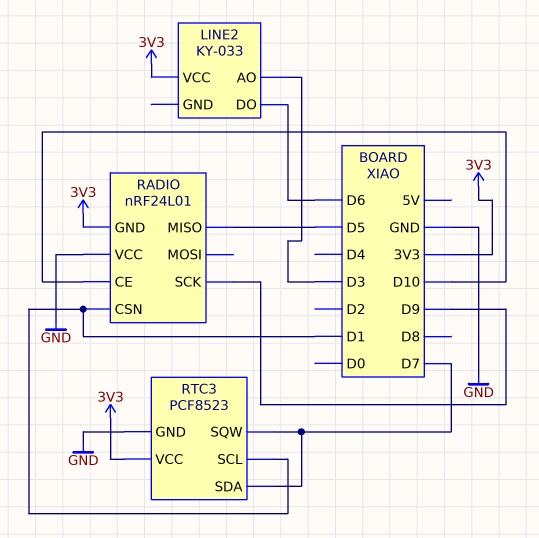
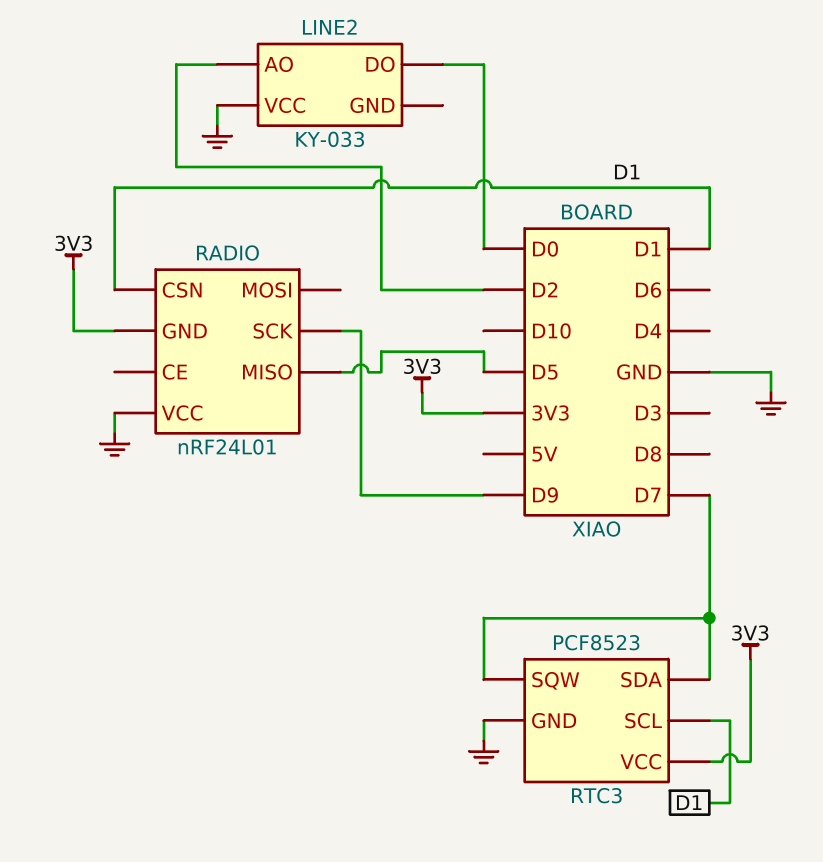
LINE2 pin AO: D3 -> D2
LINE2 pin DO: D6 -> D0
LINE2 pin VCC: 3V3 -> GND
RADIO pin CE: D10 -> none

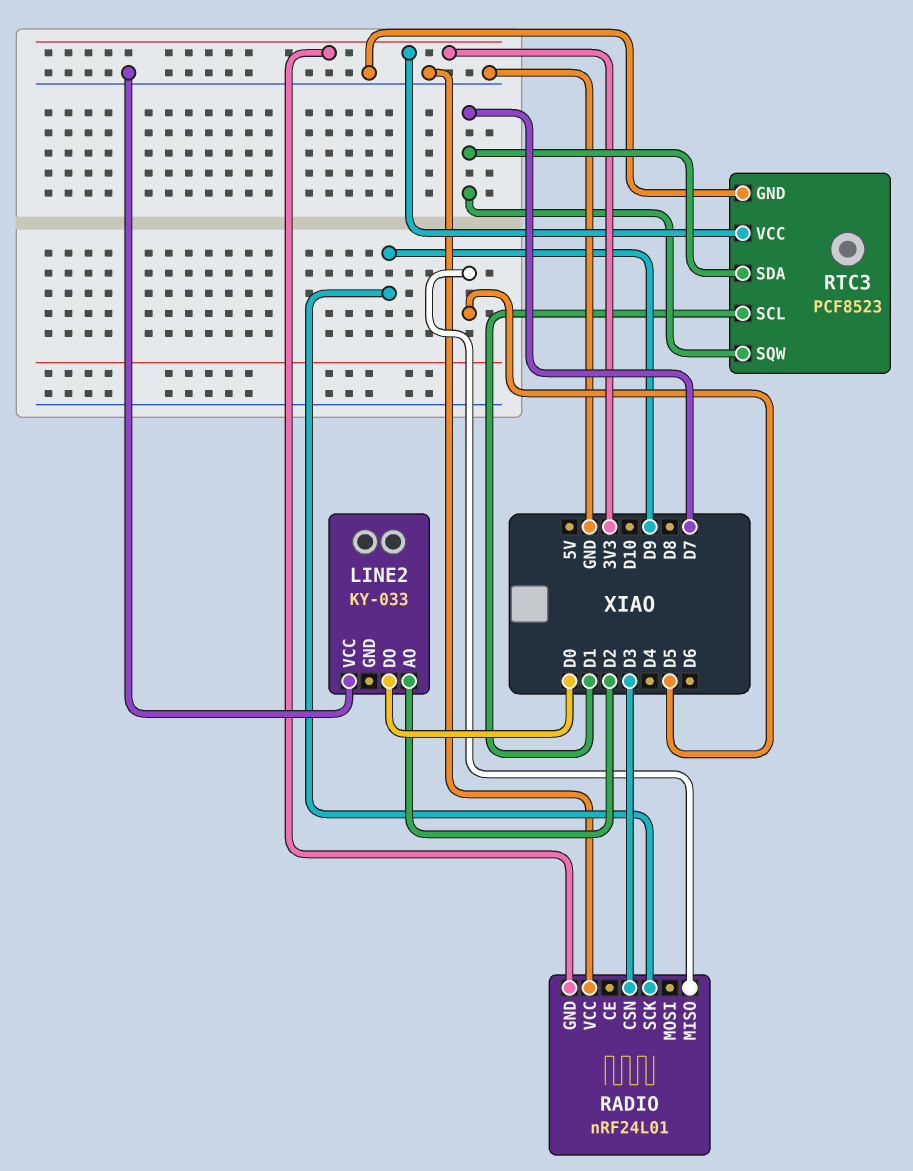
RADIO pin CSN: D1 -> D3

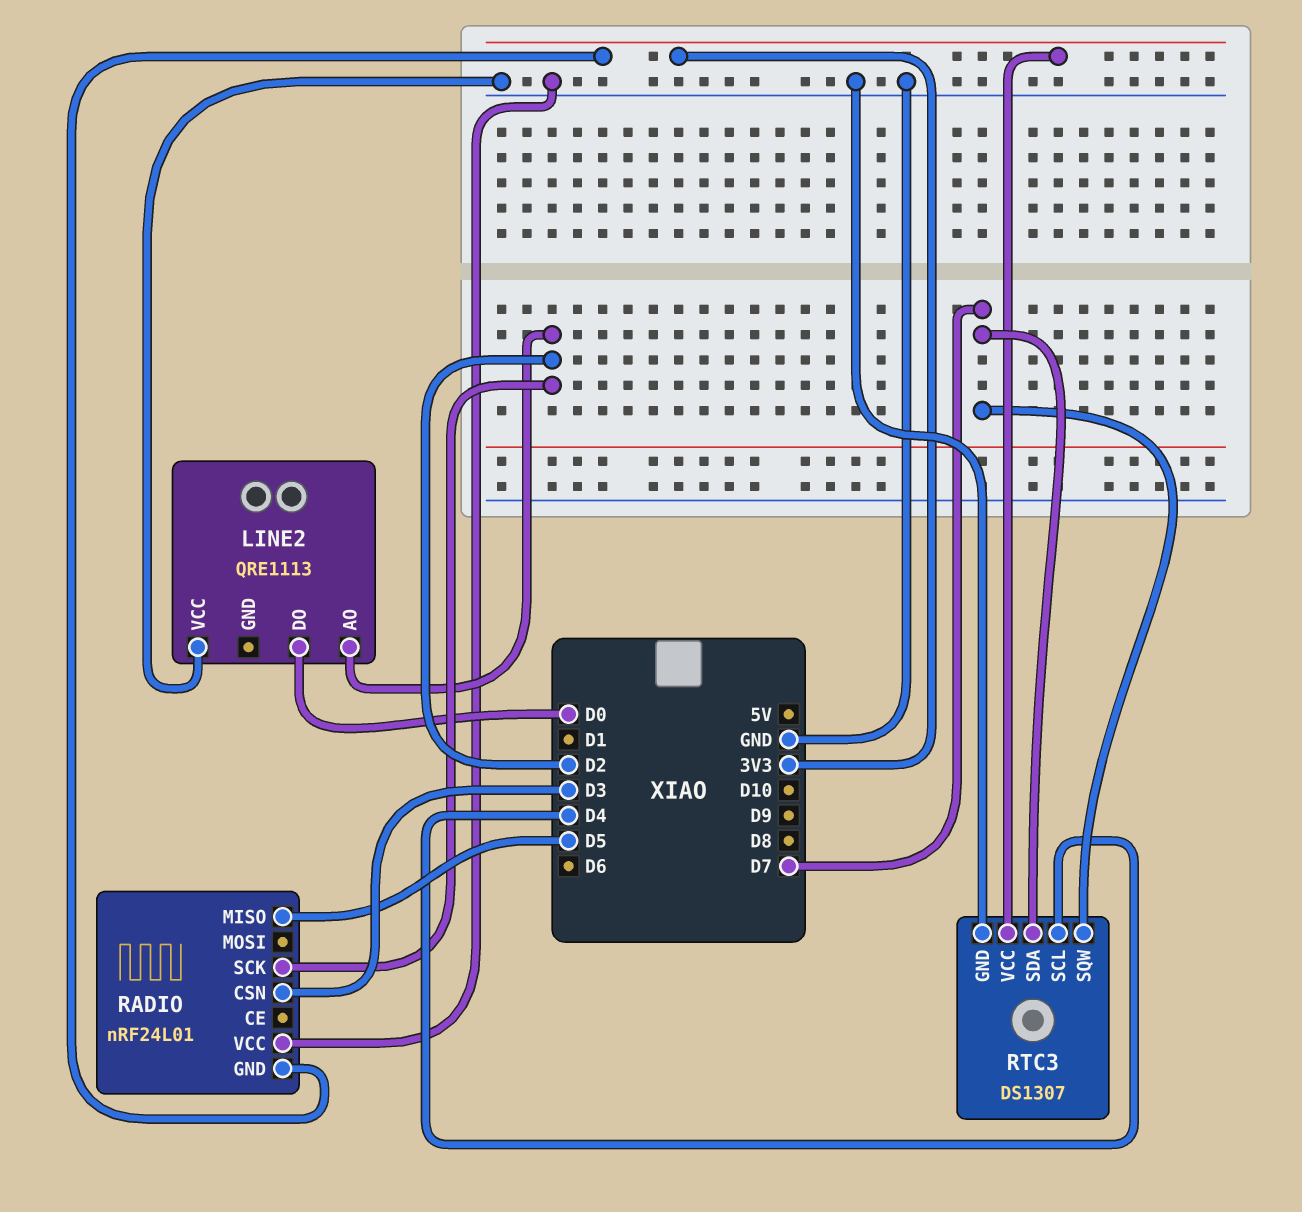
LINE2: KY-033 -> QRE1113
RADIO pin SCK: D9 -> D2
RTC3: PCF8523 -> DS1307
RTC3 pin SCL: D1 -> D4

